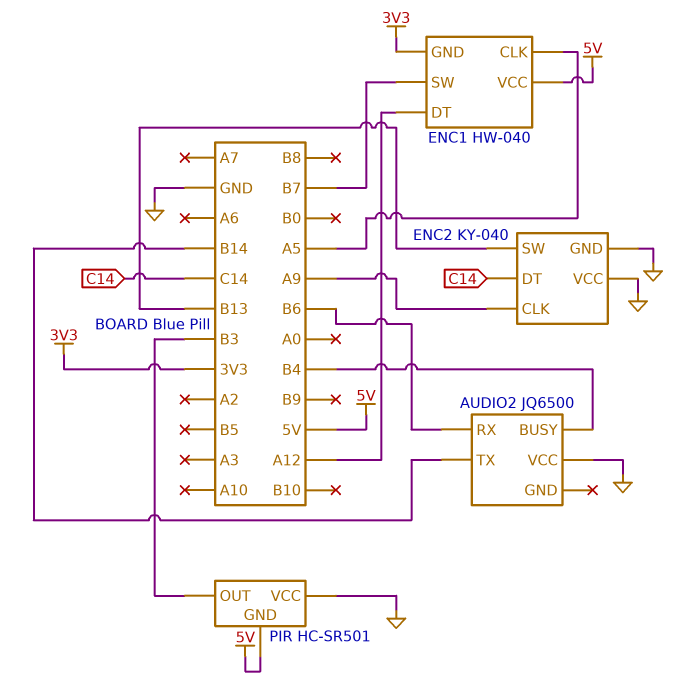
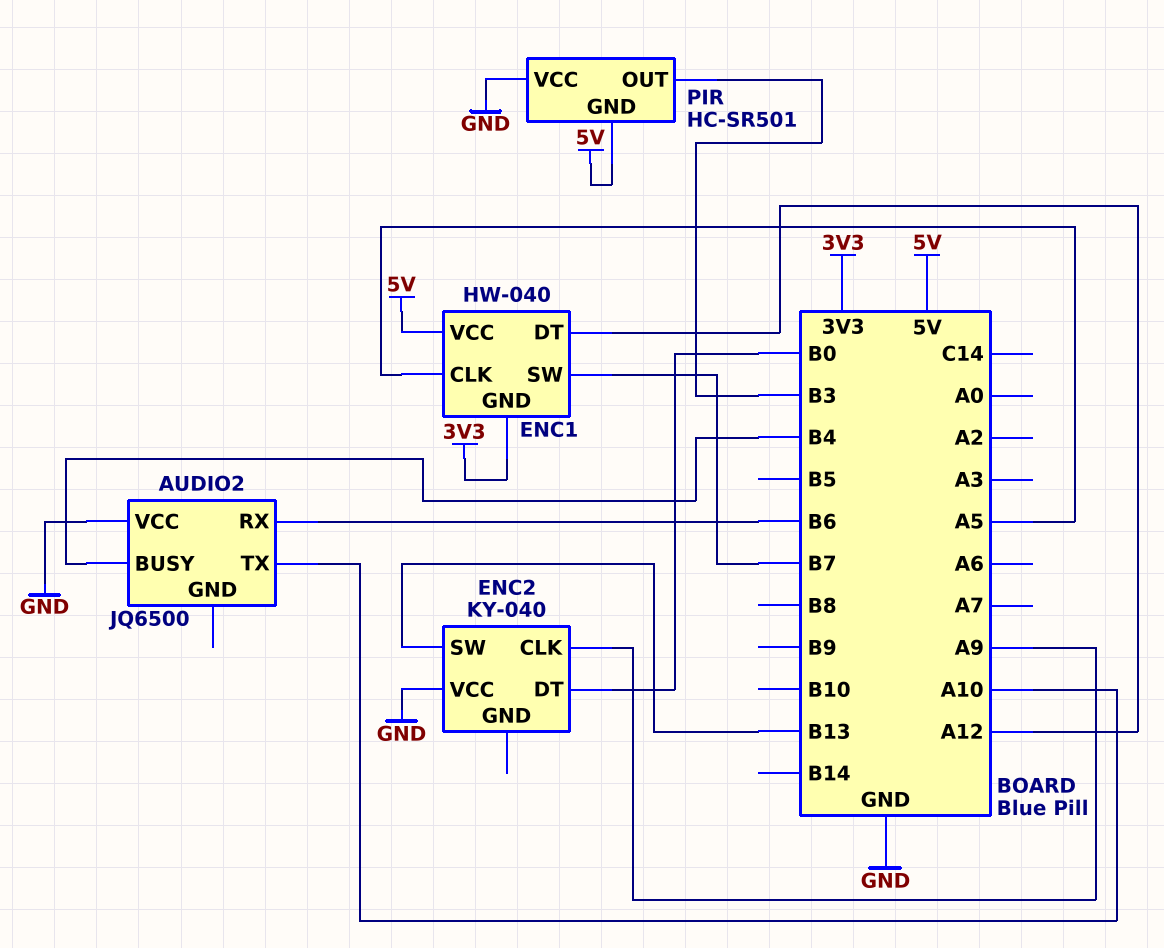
AUDIO2 pin TX: B14 -> A10
ENC2 pin DT: C14 -> B0
ENC2 pin GND: GND -> none

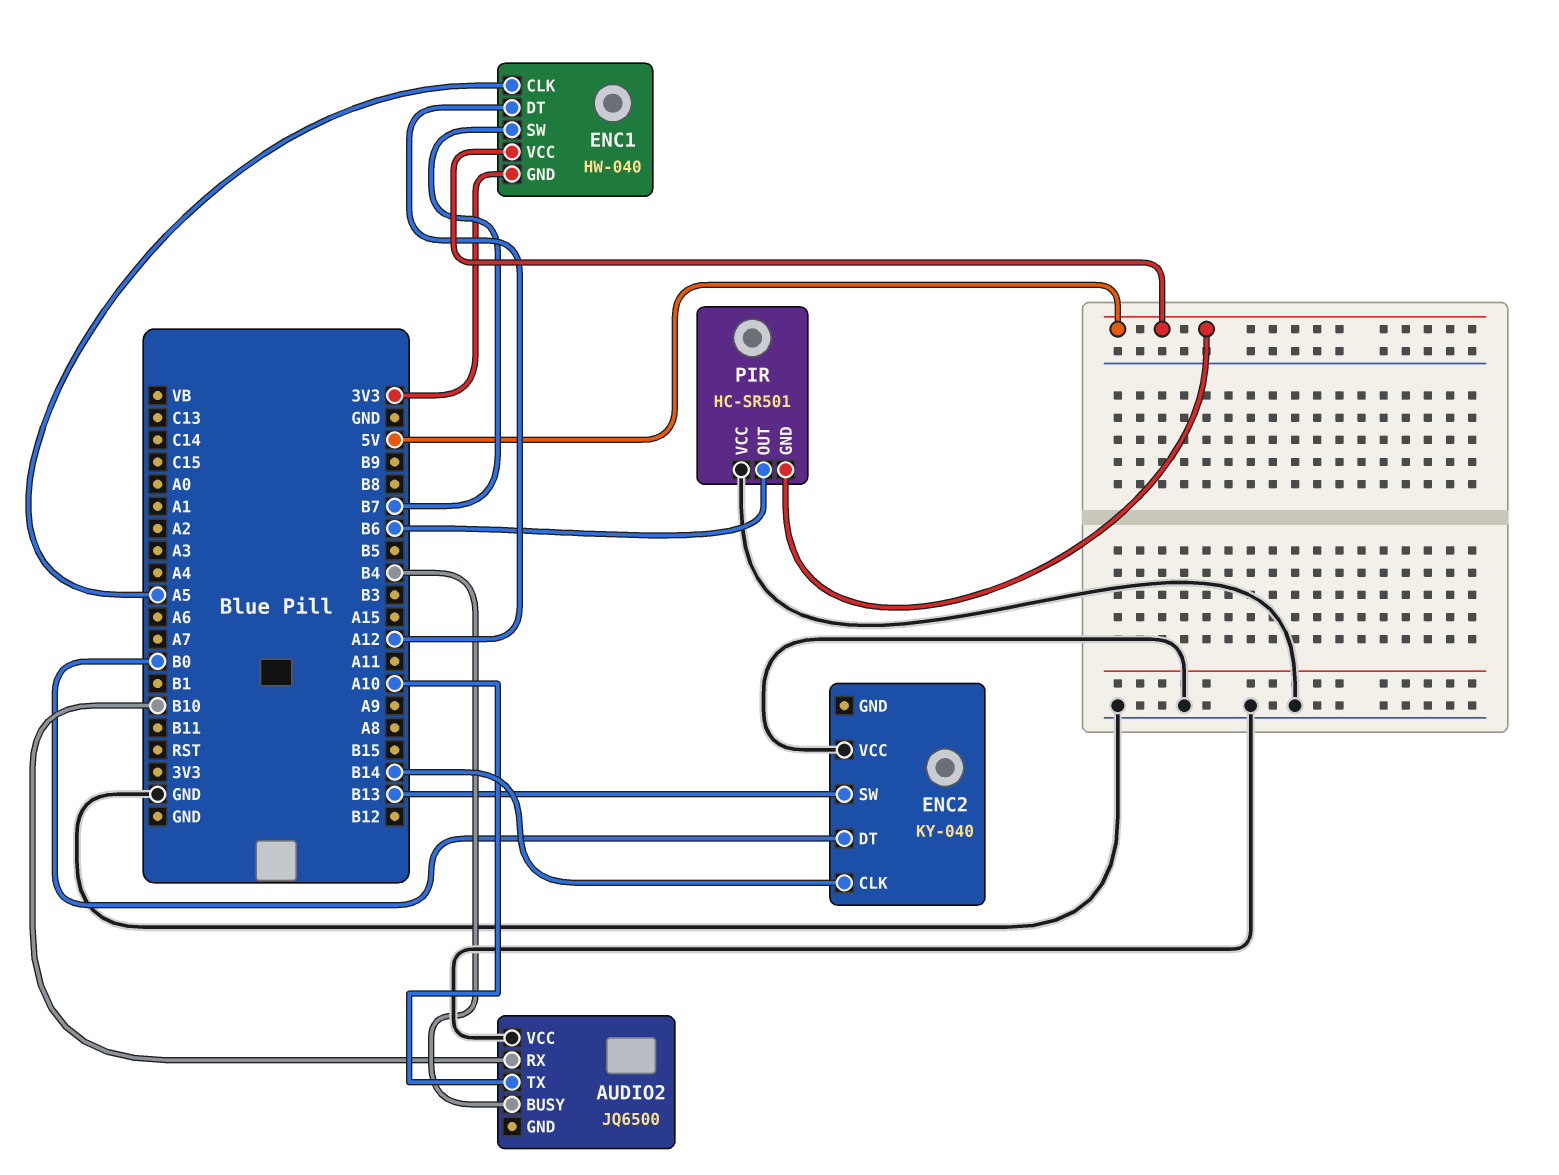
AUDIO2 pin RX: B6 -> B10
ENC2 pin CLK: A9 -> B14
PIR pin OUT: B3 -> B6

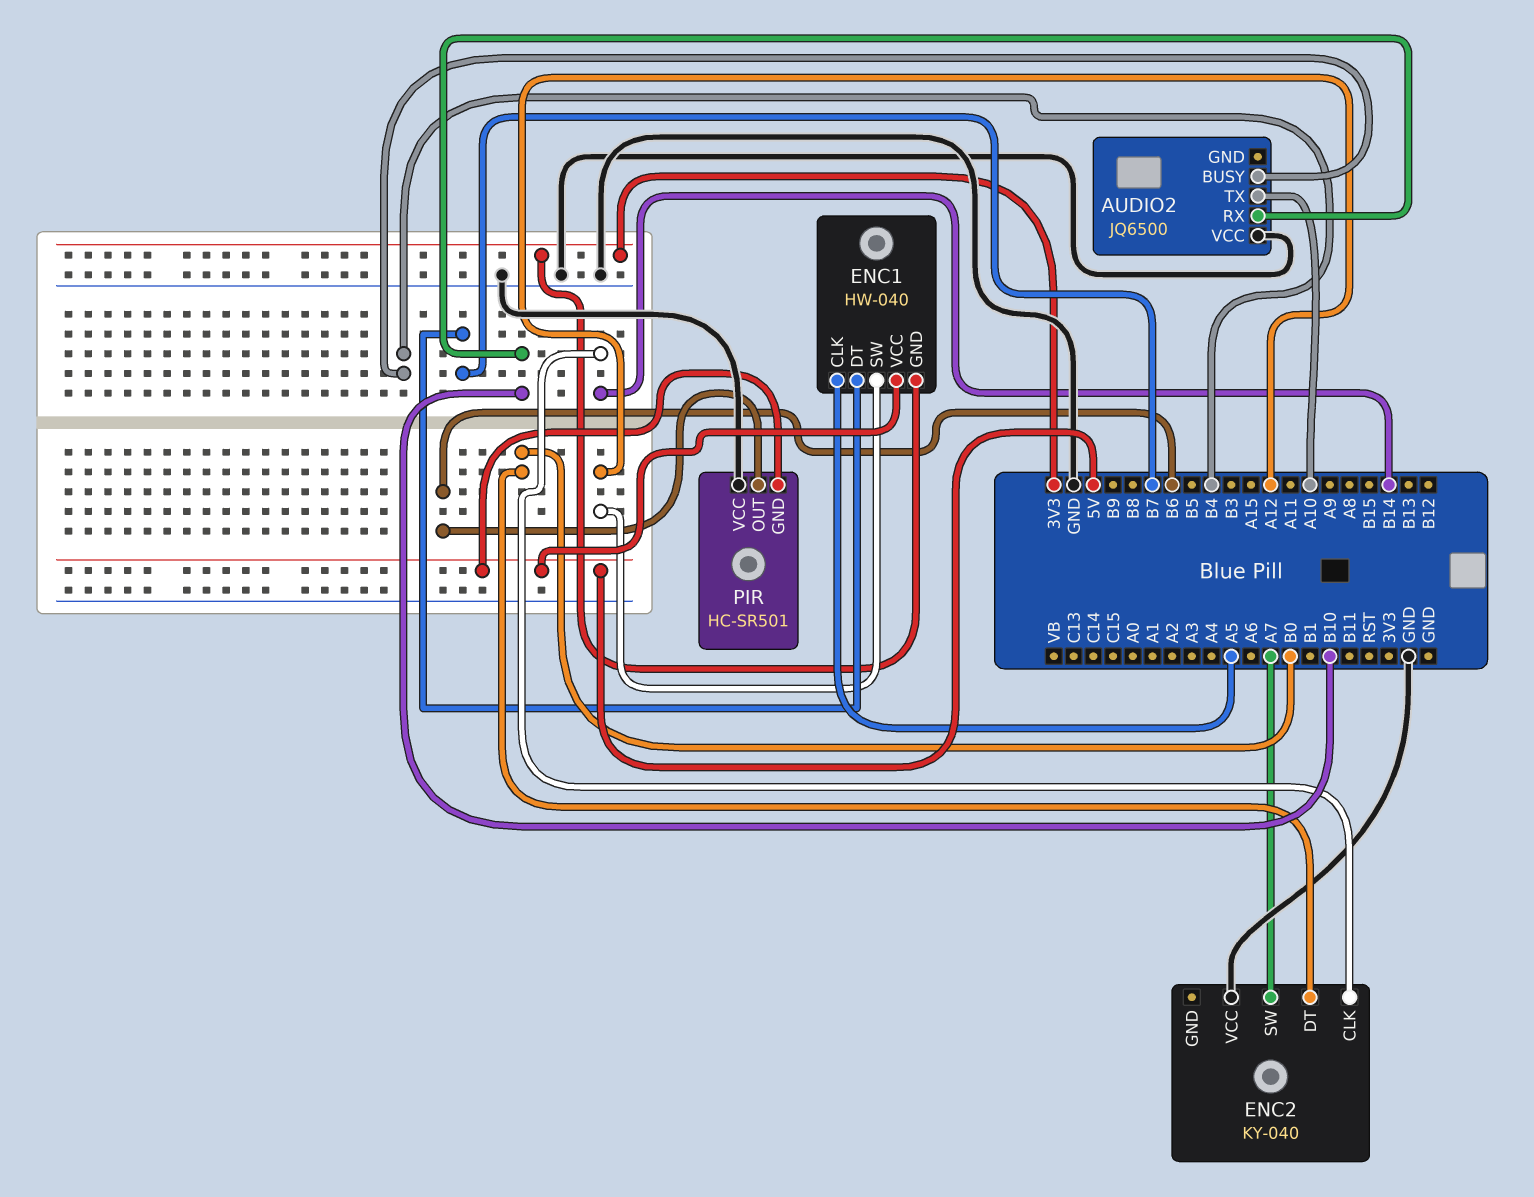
ENC1 pin DT: A12 -> B7
ENC1 pin SW: B7 -> A12
ENC2 pin SW: B13 -> A7

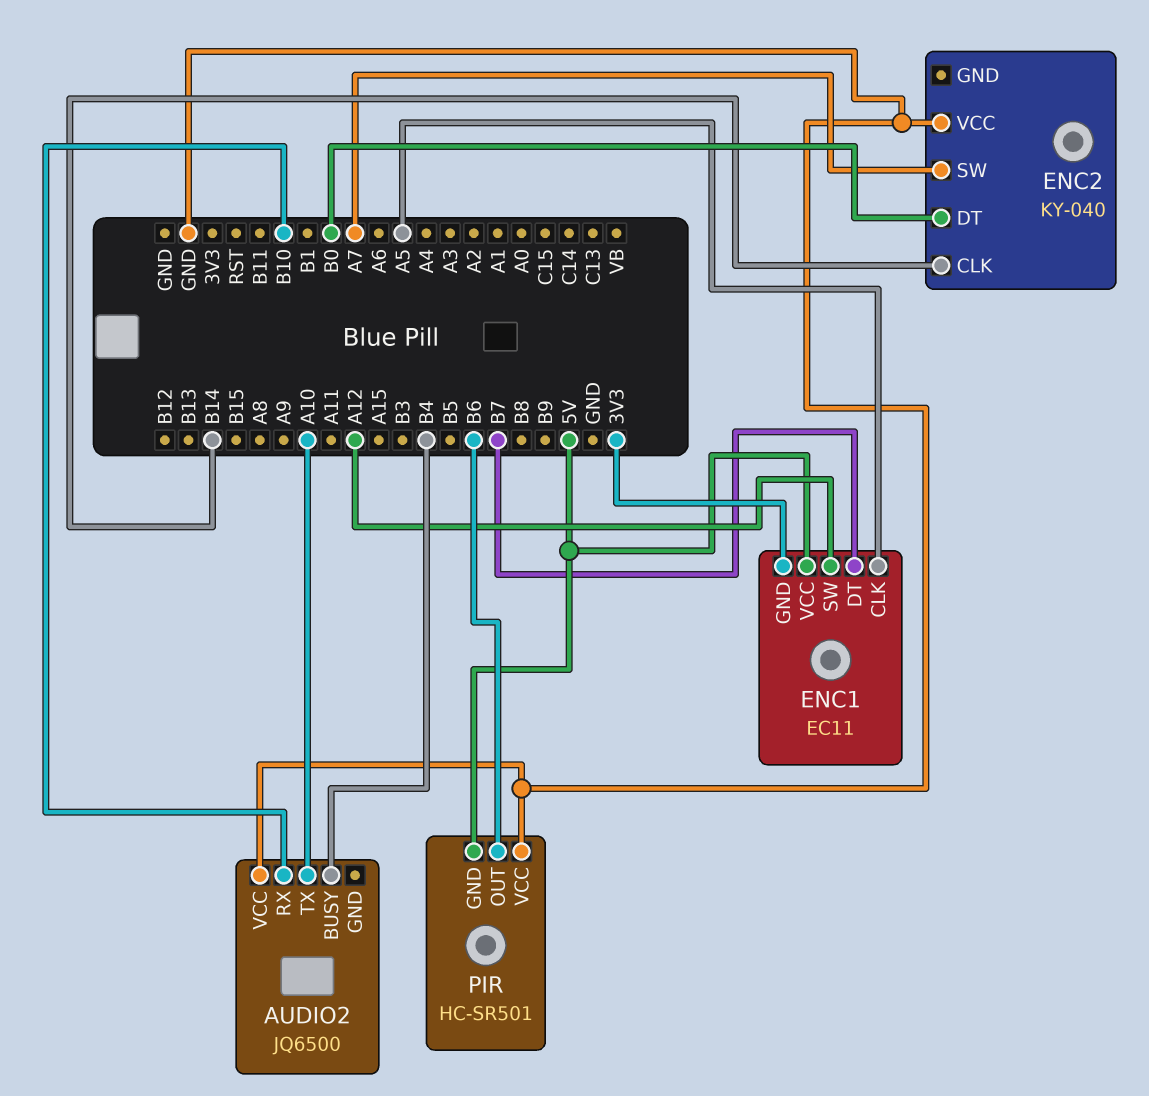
ENC1: HW-040 -> EC11

